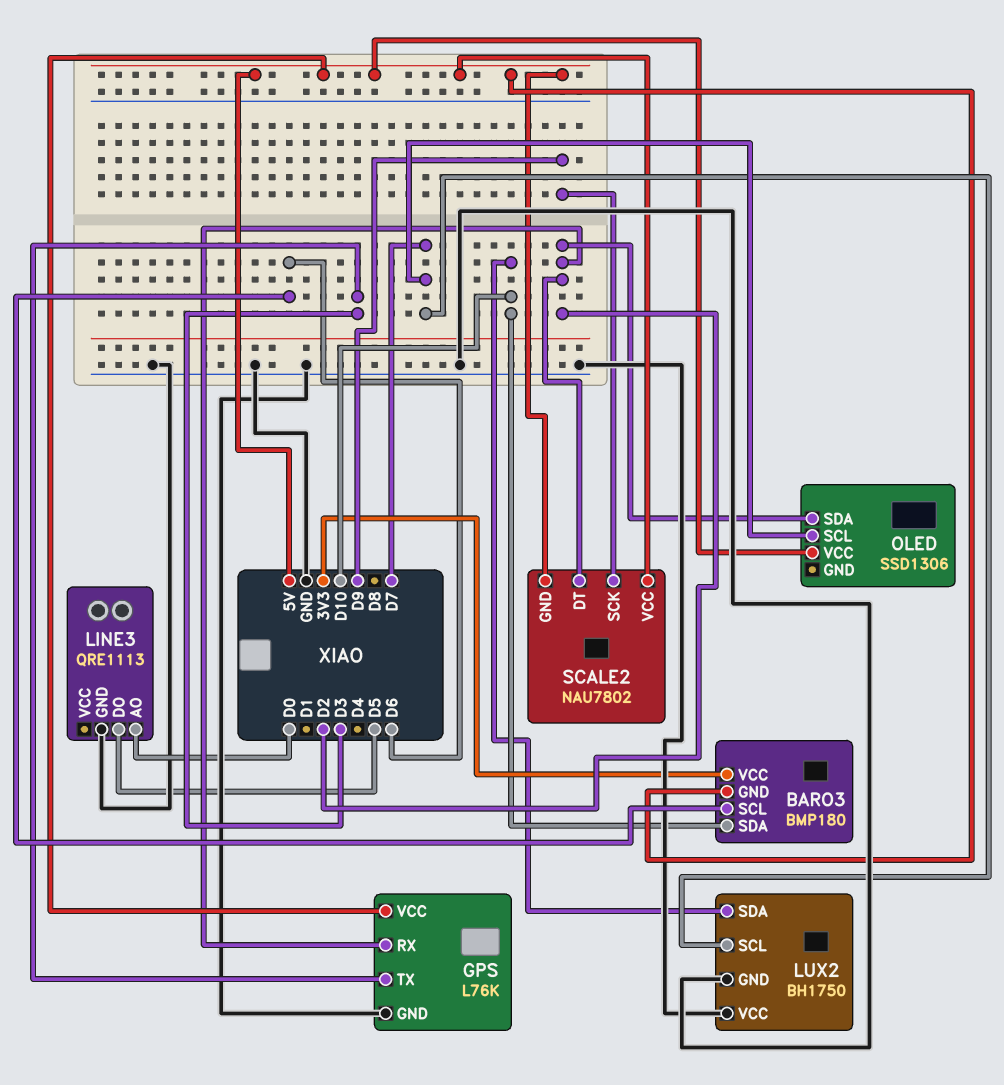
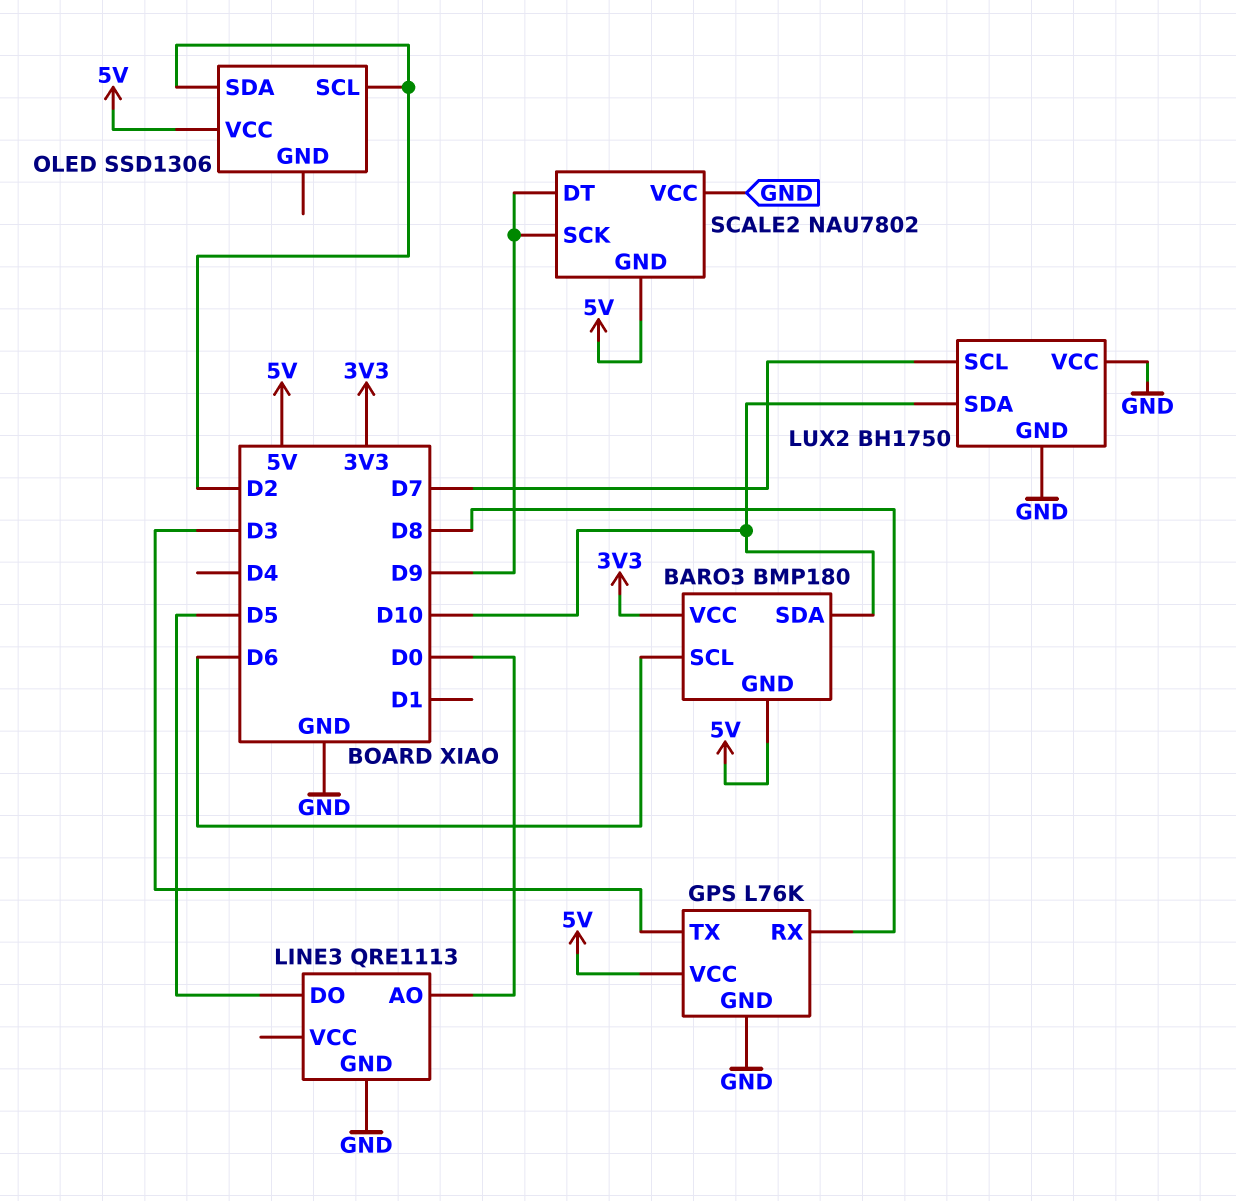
GPS pin RX: D2 -> D8
OLED pin SCL: D7 -> D2
SCALE2 pin DT: D2 -> D9
SCALE2 pin VCC: 5V -> GND

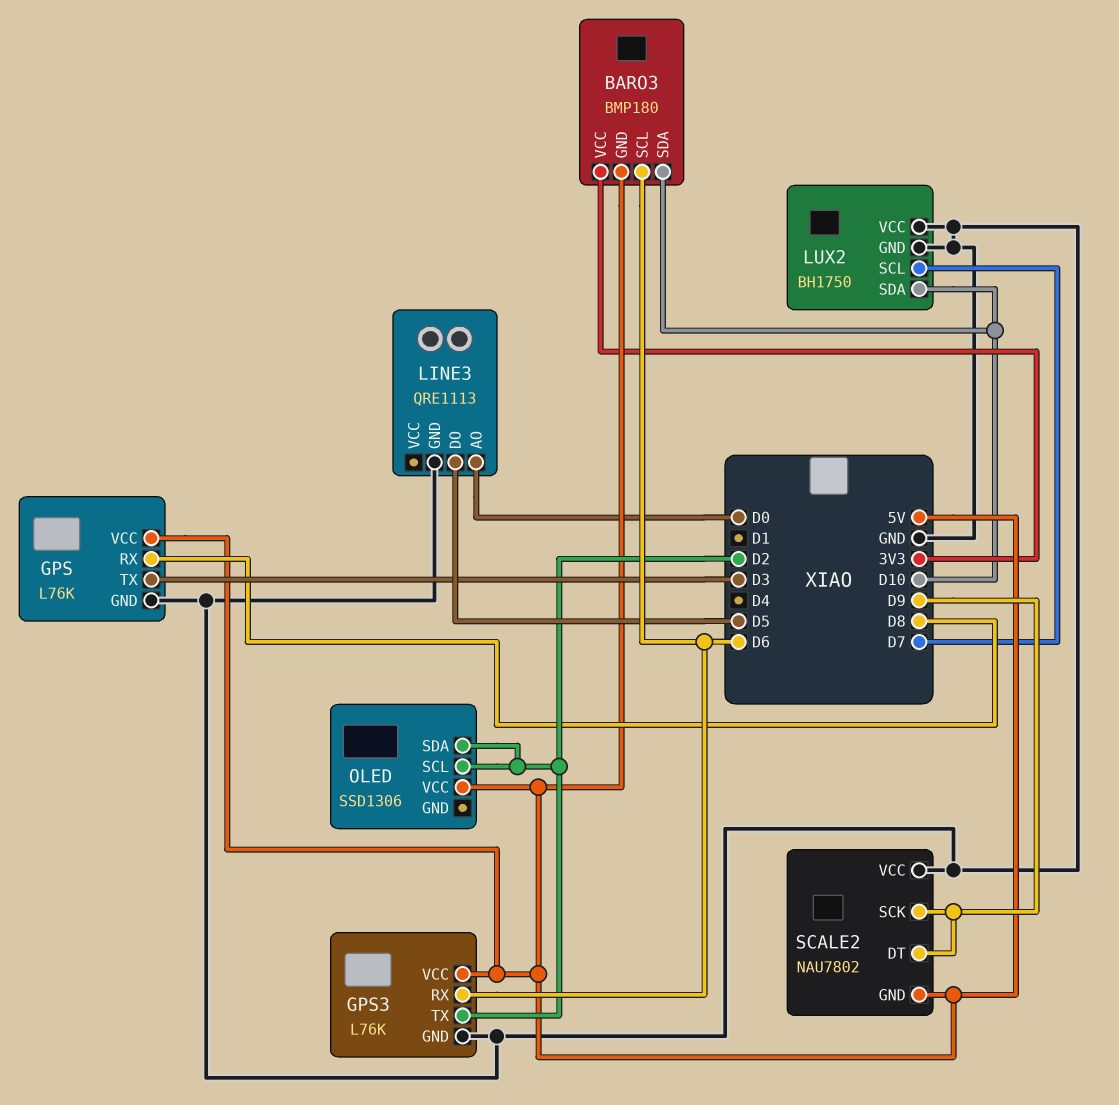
GPS3: none -> L76K
GPS3 pin GND: none -> GND
GPS3 pin RX: none -> D6
GPS3 pin TX: none -> D2
GPS3 pin VCC: none -> 5V

